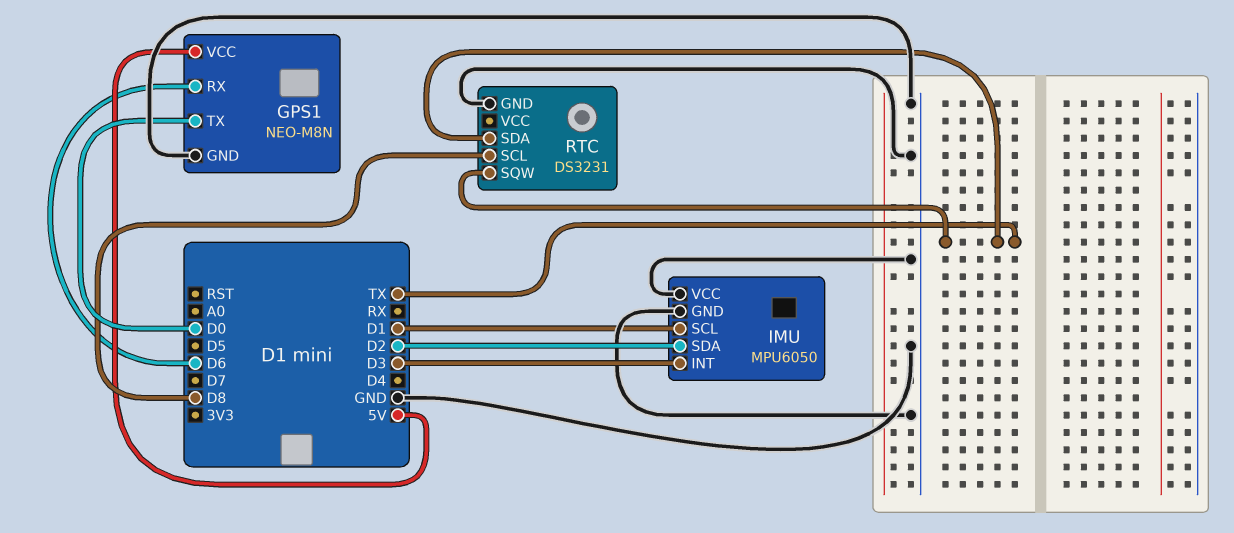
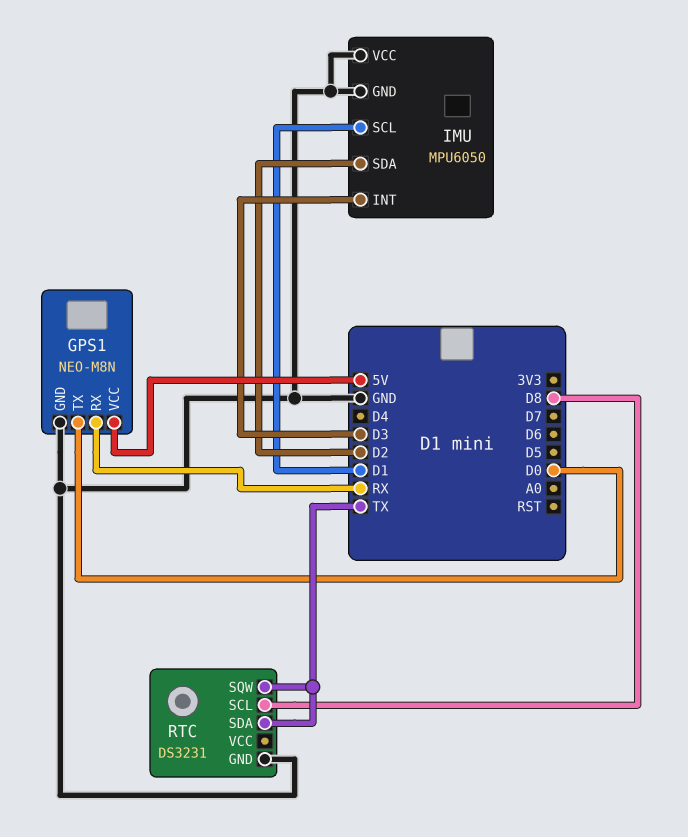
GPS1 pin RX: D6 -> RX

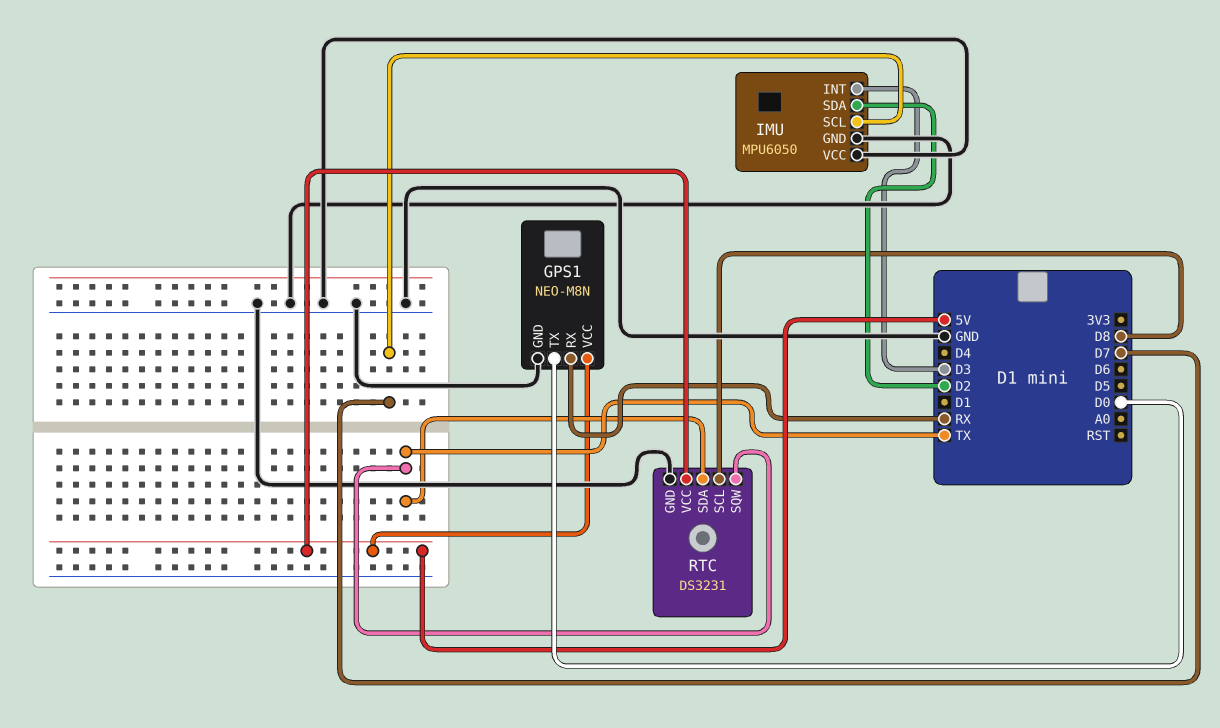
IMU pin SCL: D1 -> D7
RTC pin VCC: none -> 5V

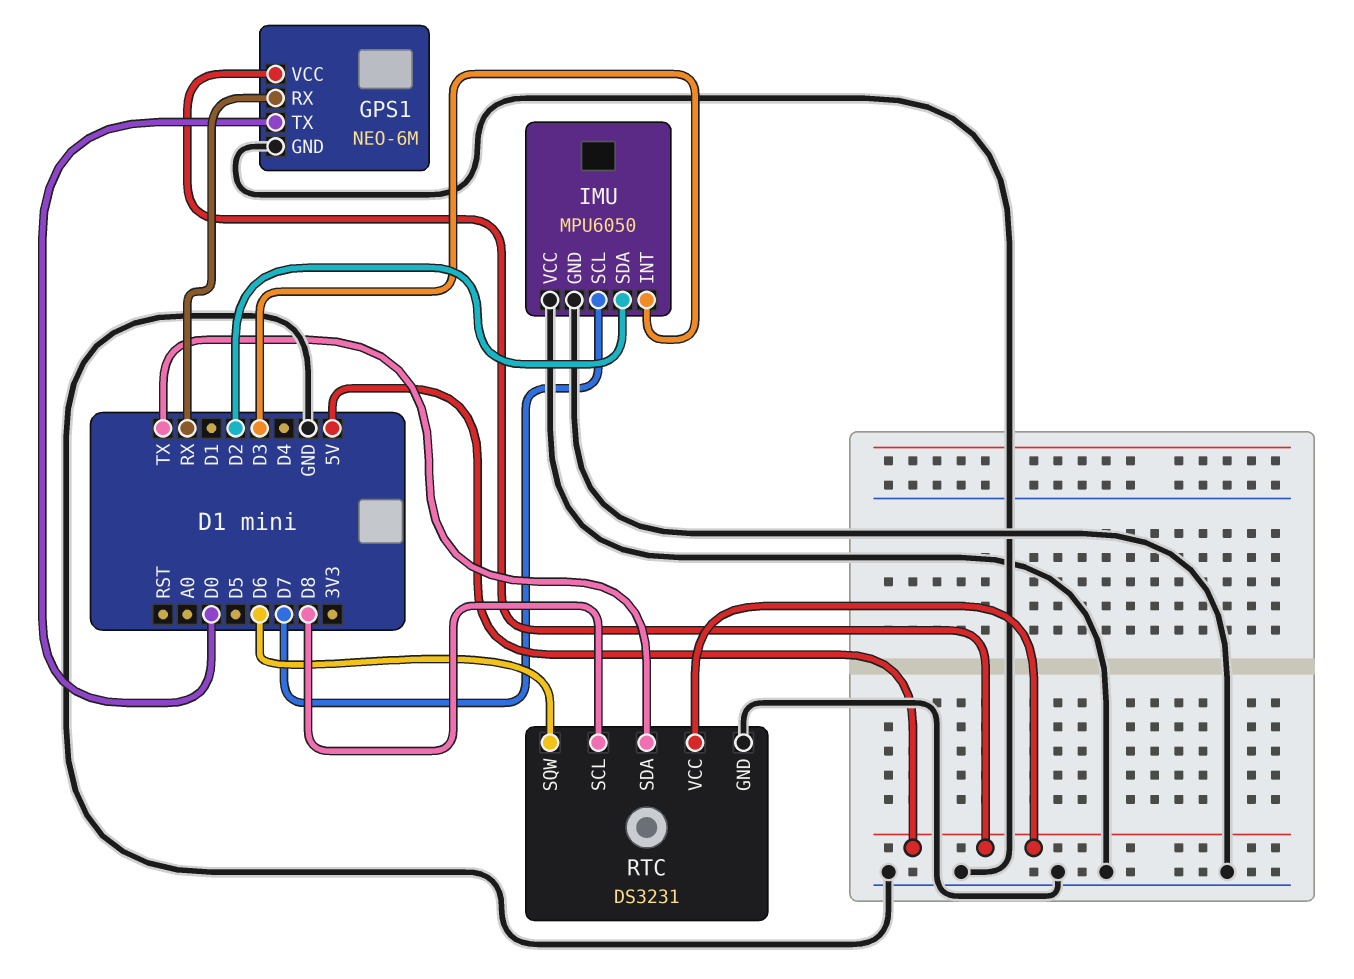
GPS1: NEO-M8N -> NEO-6M
RTC pin SQW: TX -> D6

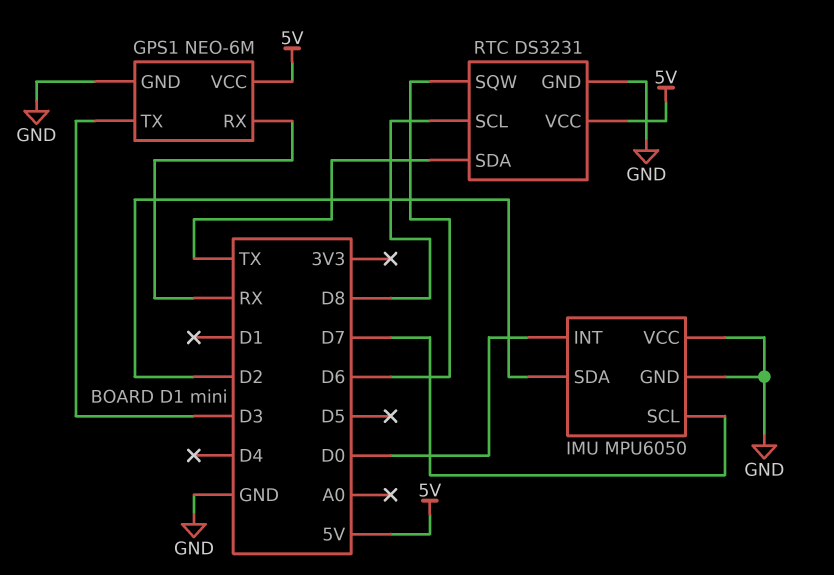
GPS1 pin TX: D0 -> D3
IMU pin INT: D3 -> D0

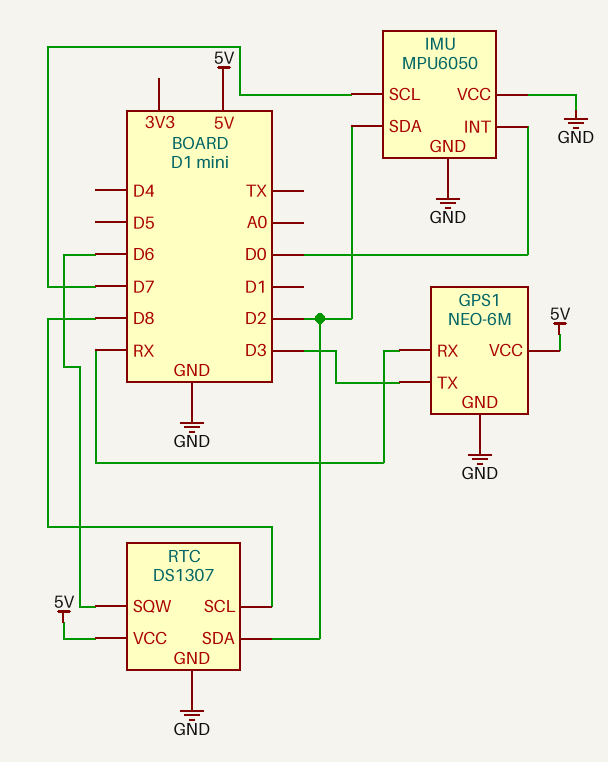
RTC: DS3231 -> DS1307
RTC pin SDA: TX -> D2

